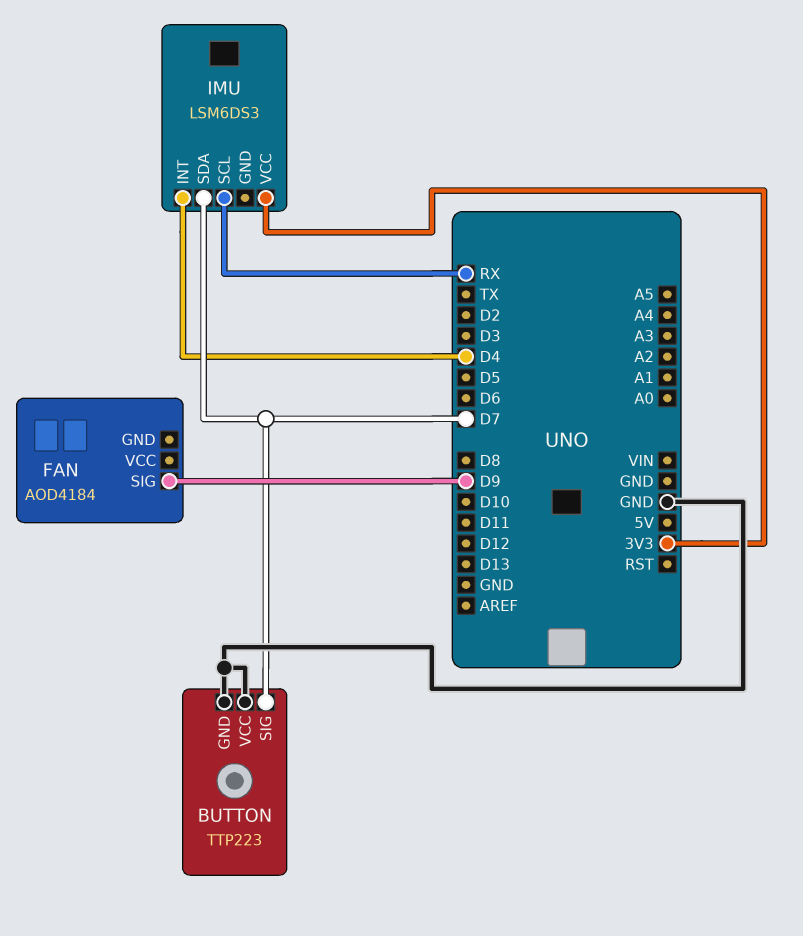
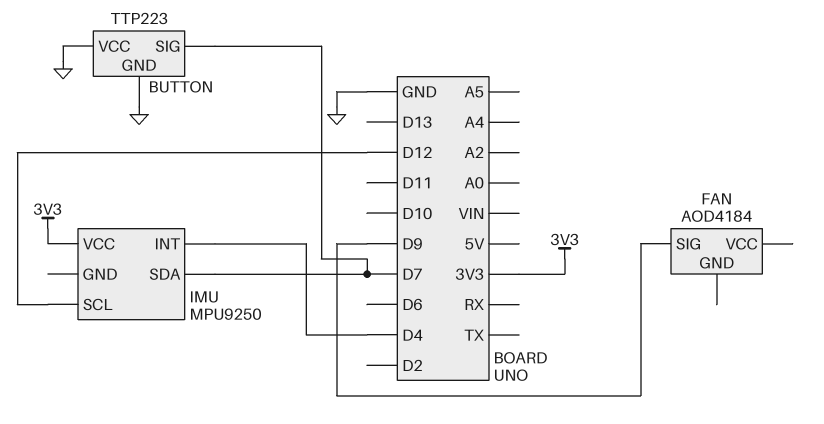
IMU: LSM6DS3 -> MPU9250
IMU pin SCL: RX -> D12

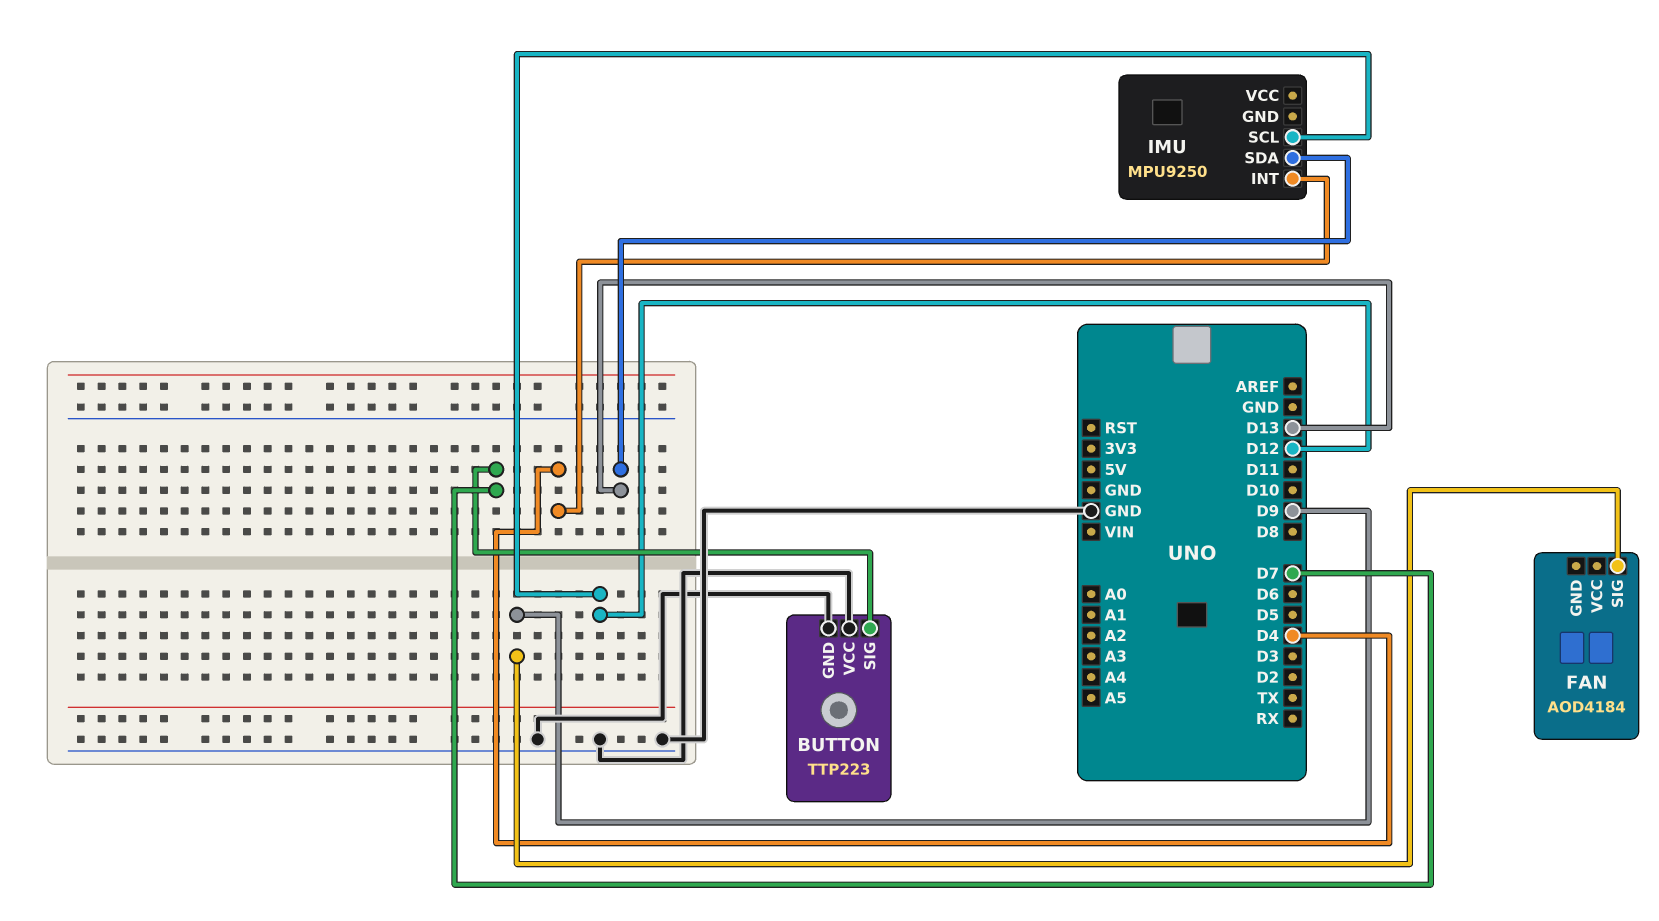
IMU pin SDA: D7 -> D13
IMU pin VCC: 3V3 -> none

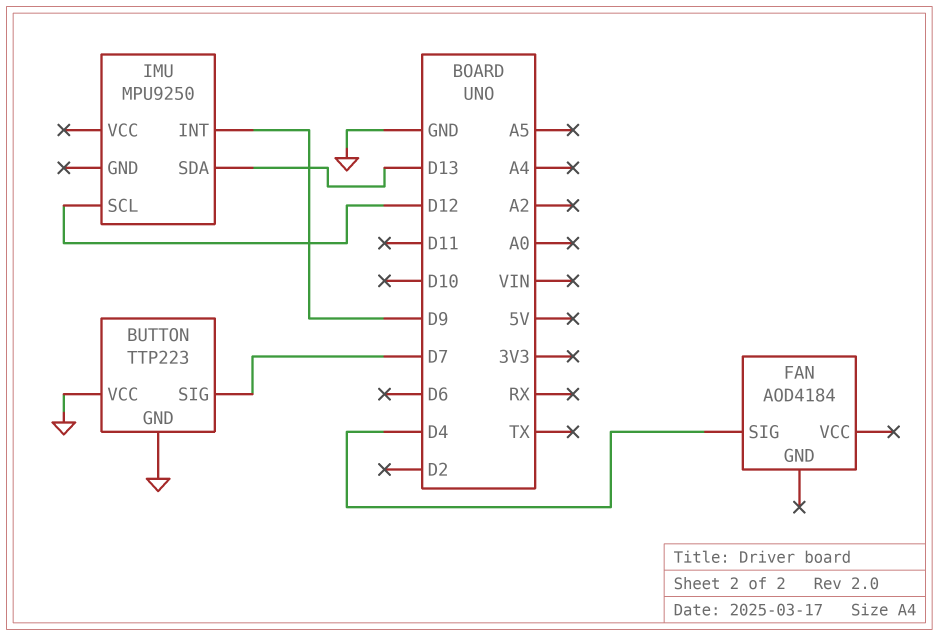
FAN pin SIG: D9 -> D4
IMU pin INT: D4 -> D9

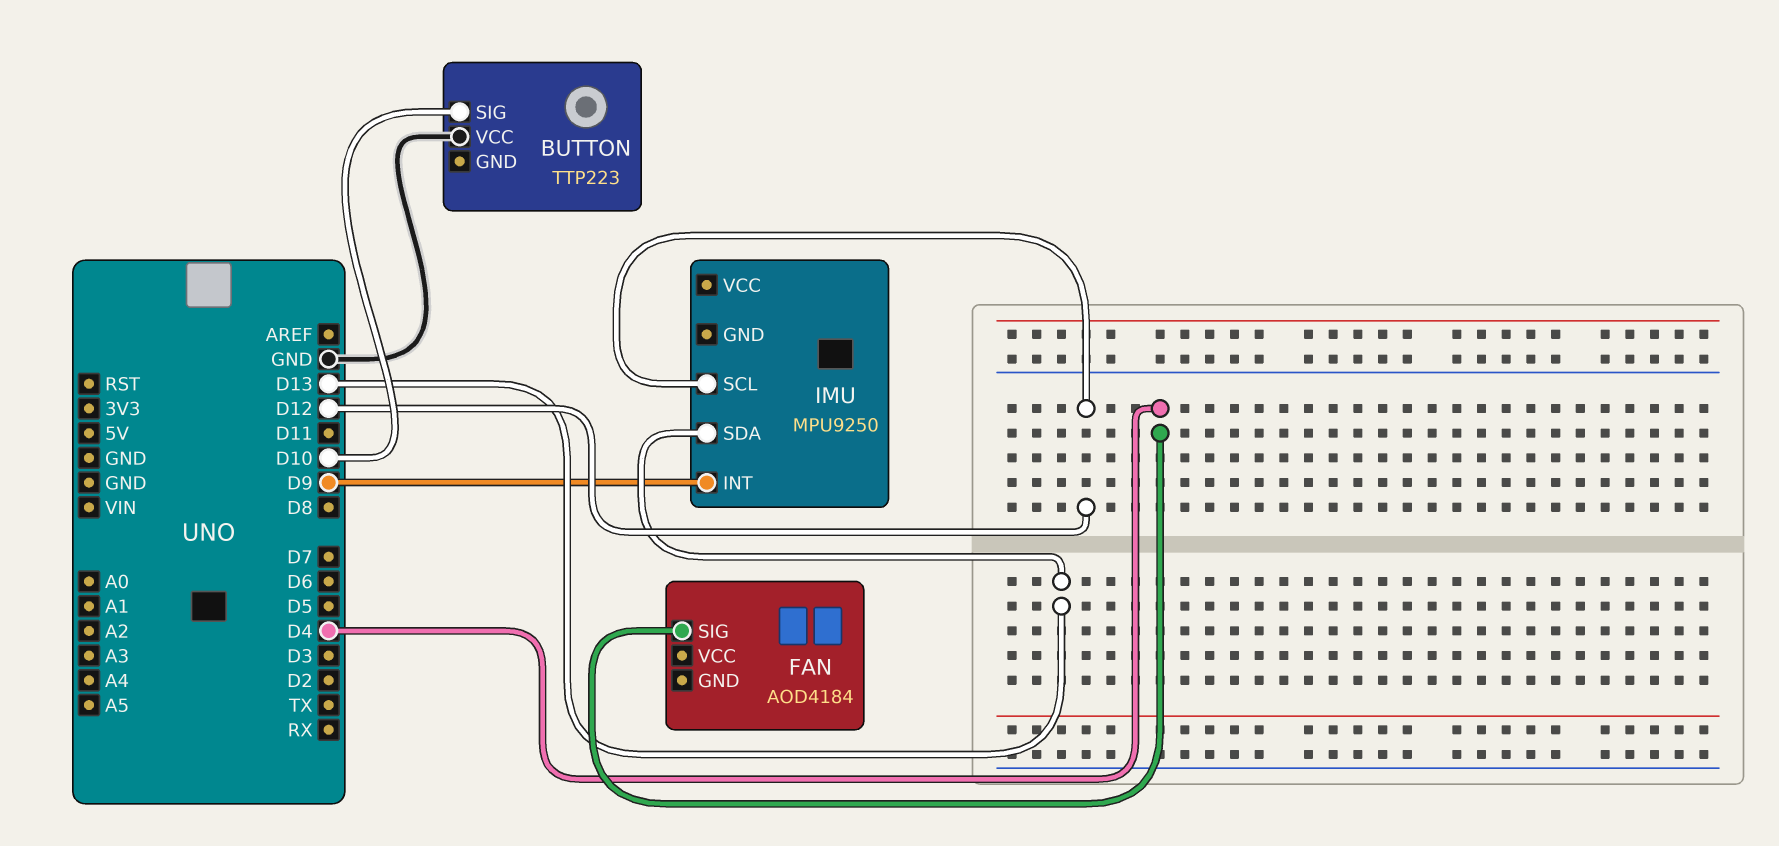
BUTTON pin GND: GND -> none
BUTTON pin SIG: D7 -> D10

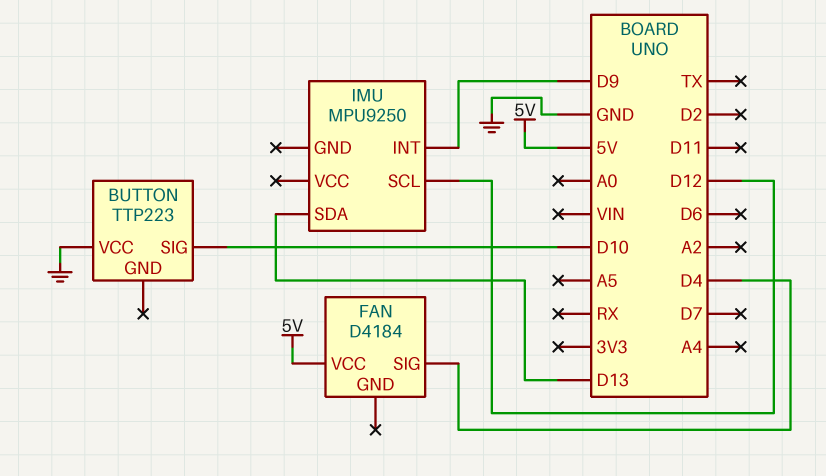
FAN: AOD4184 -> D4184
FAN pin VCC: none -> 5V

